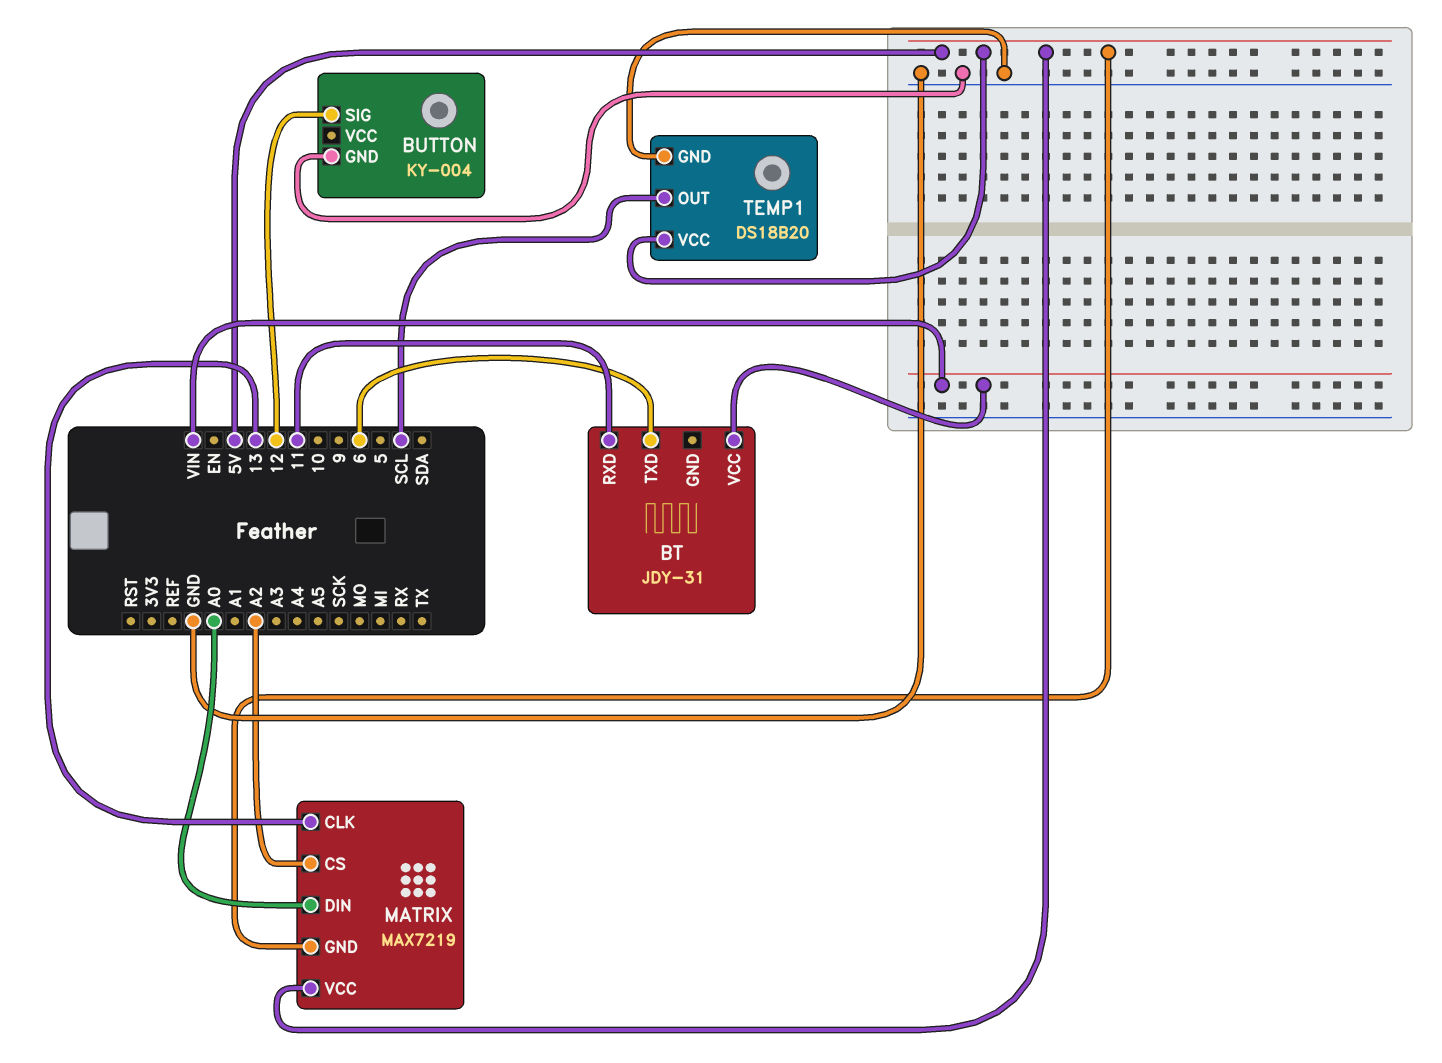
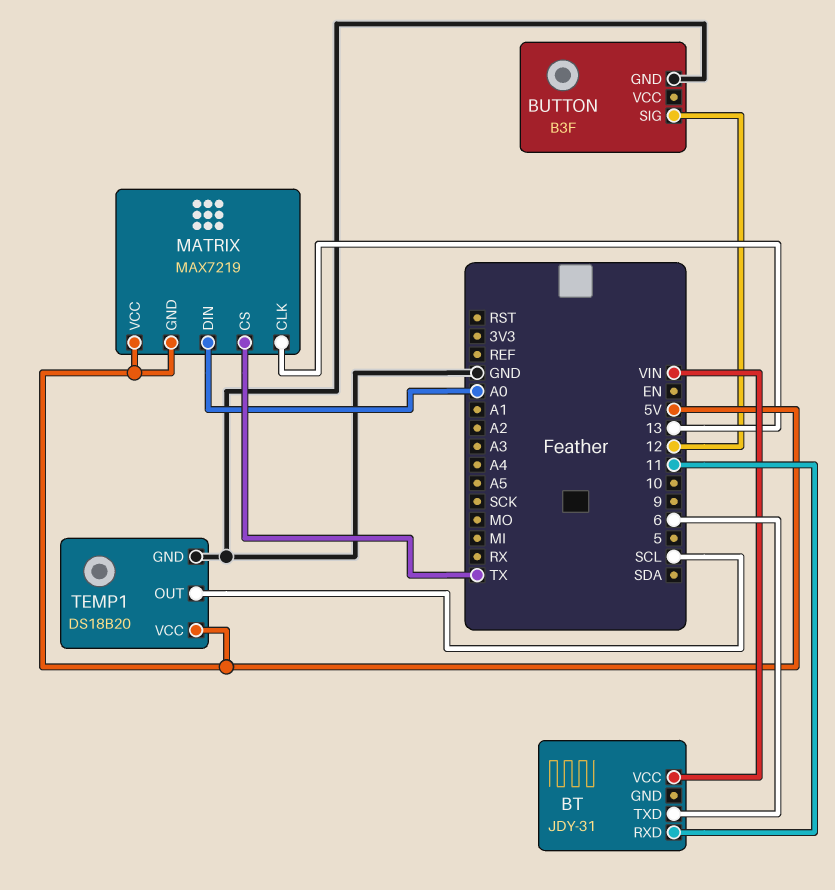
BUTTON: KY-004 -> B3F
MATRIX pin CS: A2 -> TX

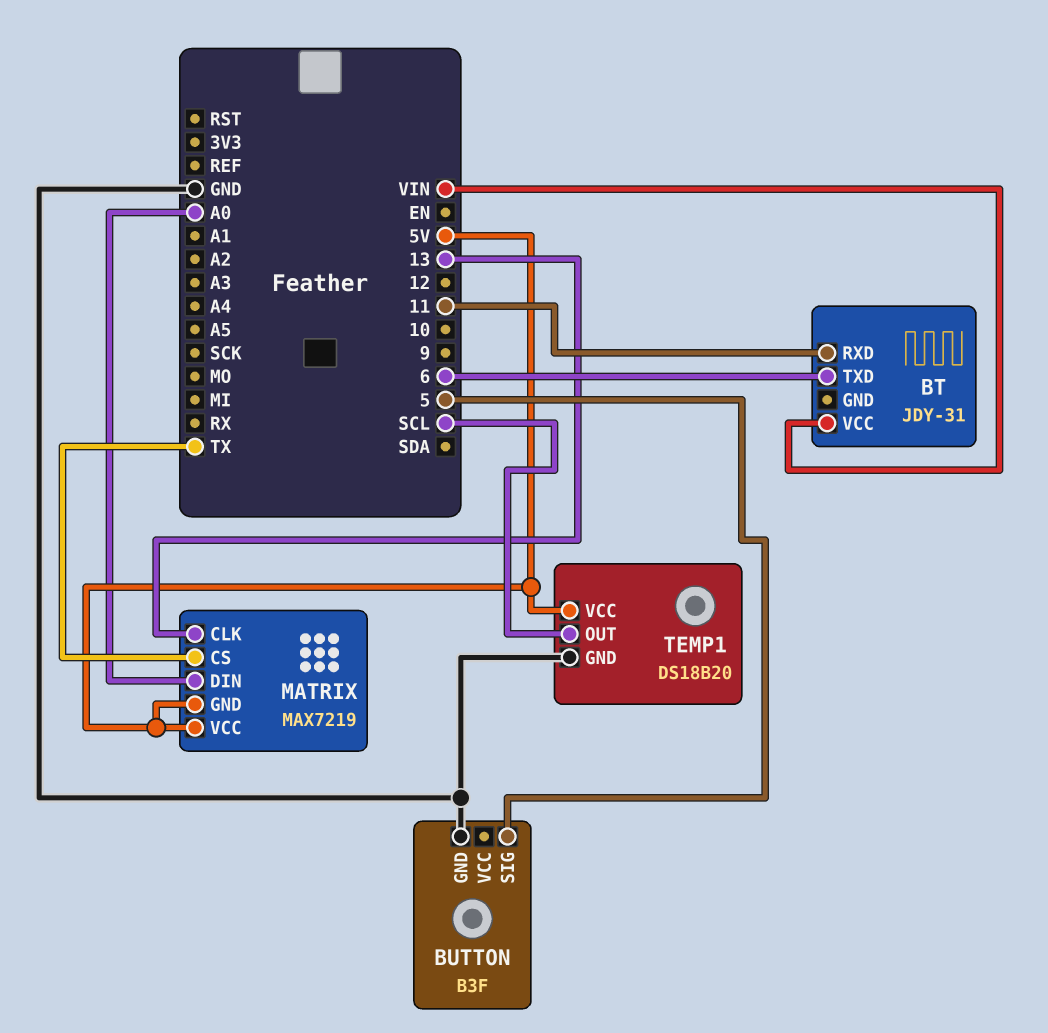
BUTTON pin SIG: 12 -> 5

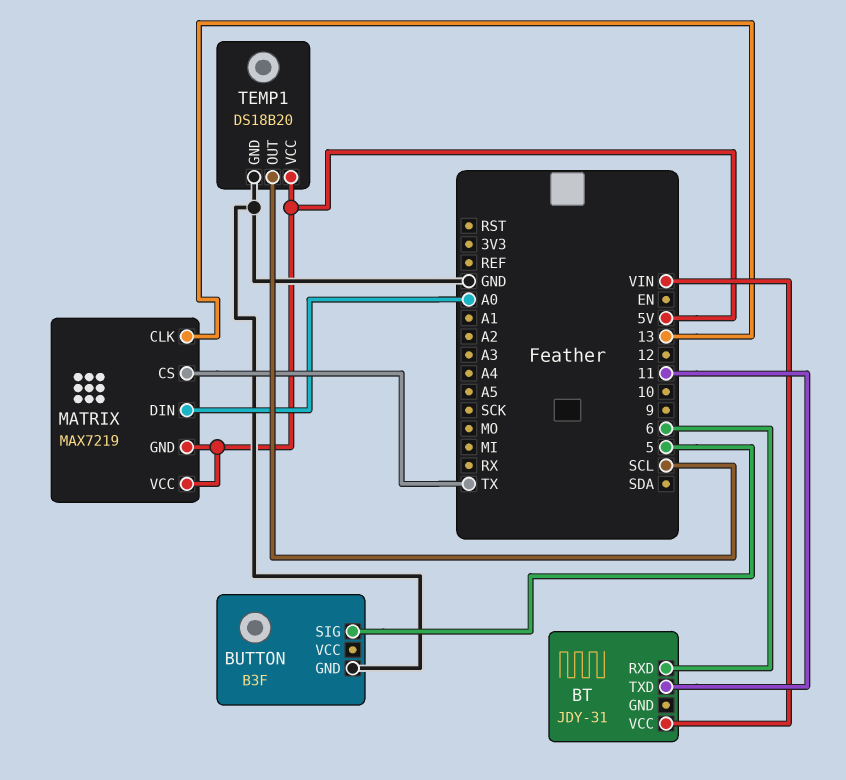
BT pin RXD: 11 -> 6
BT pin TXD: 6 -> 11

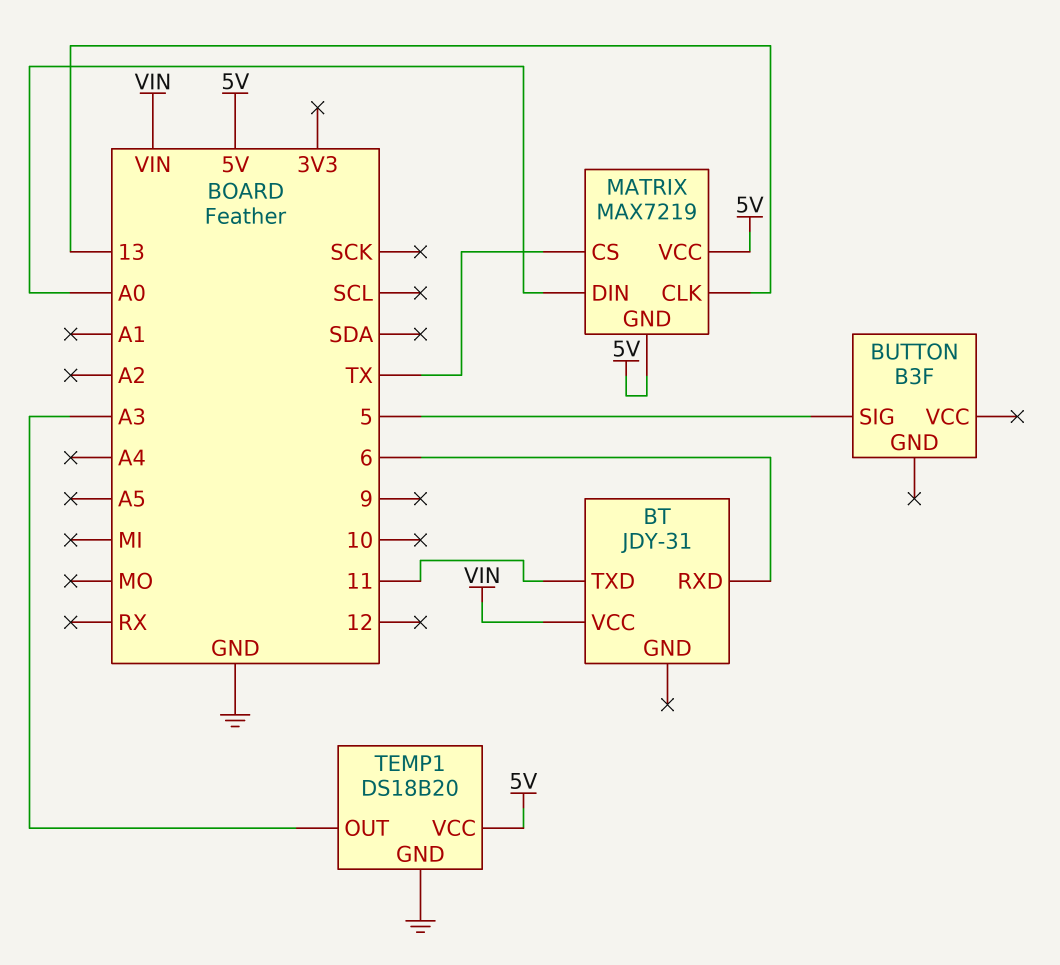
BUTTON pin GND: GND -> none
TEMP1 pin OUT: SCL -> A3

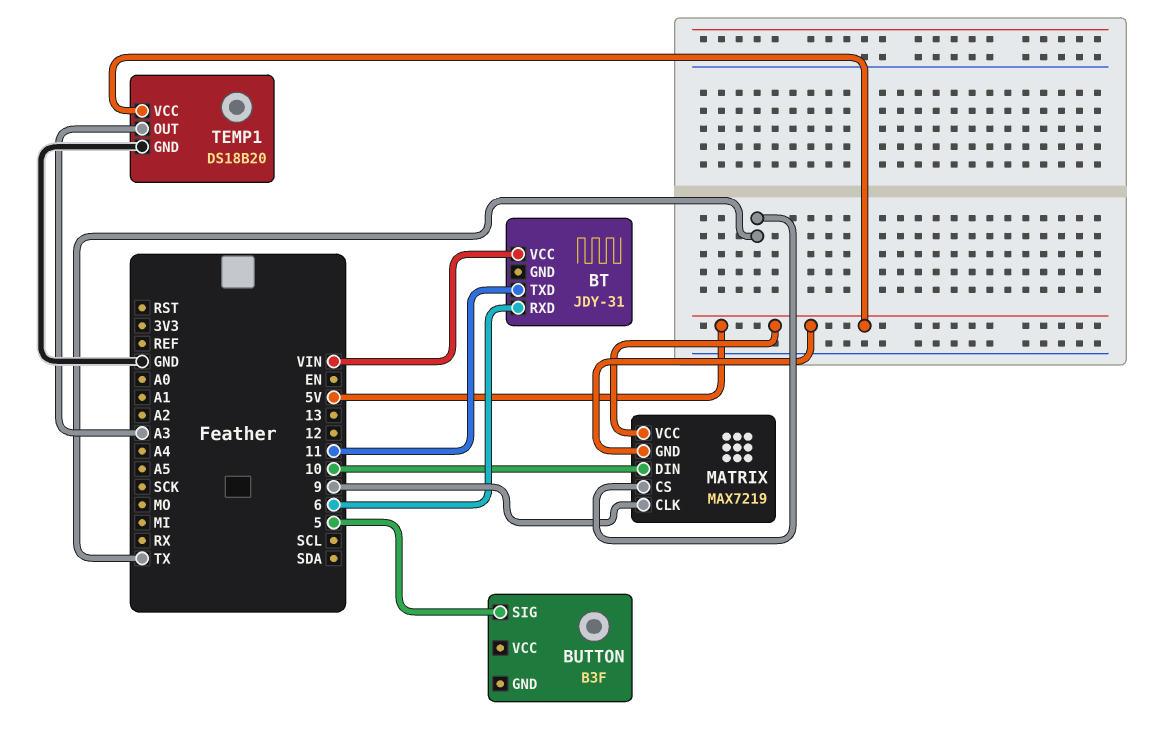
MATRIX pin CLK: 13 -> 9
MATRIX pin DIN: A0 -> 10

